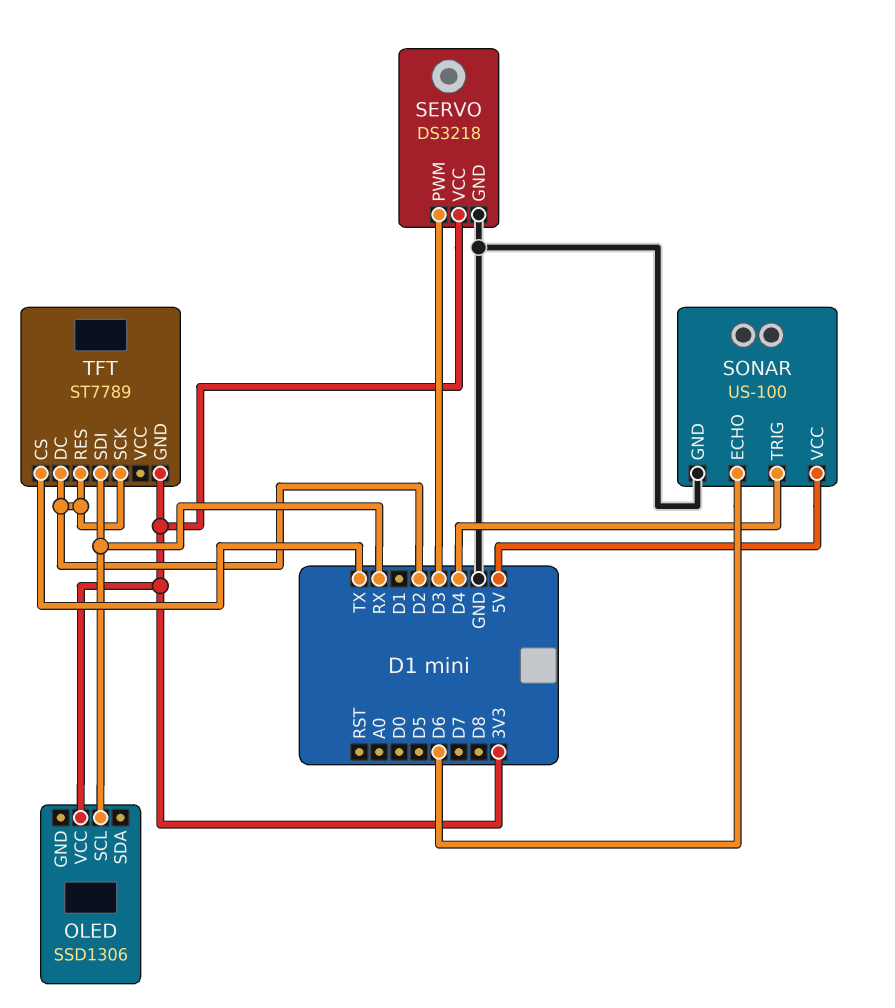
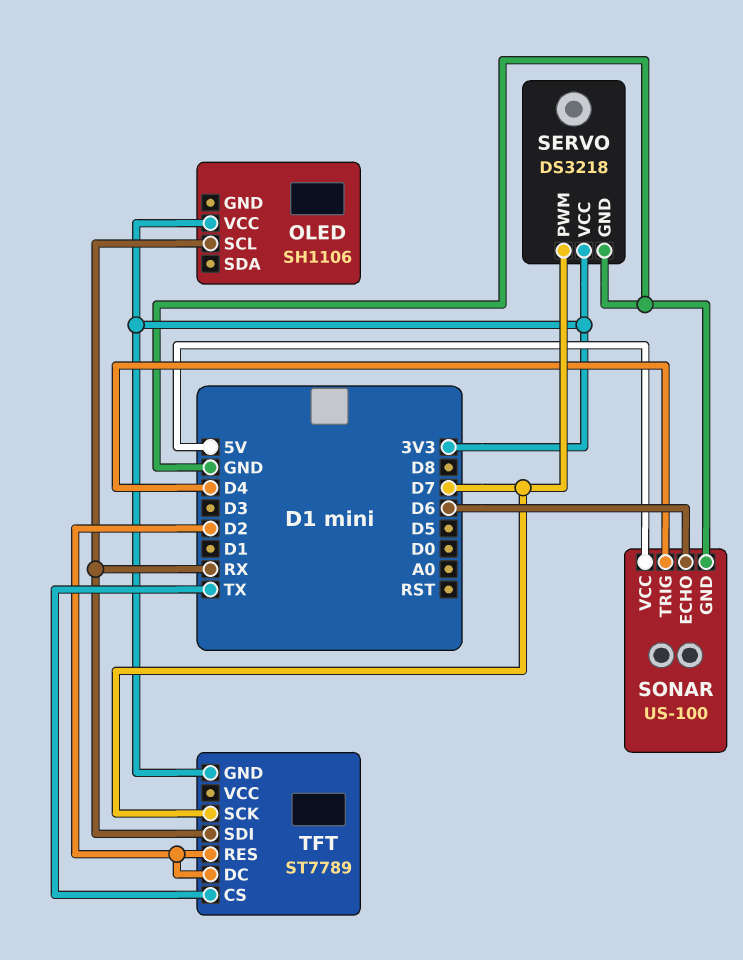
OLED: SSD1306 -> SH1106
SERVO pin PWM: D3 -> D7
TFT pin SCK: D2 -> D7

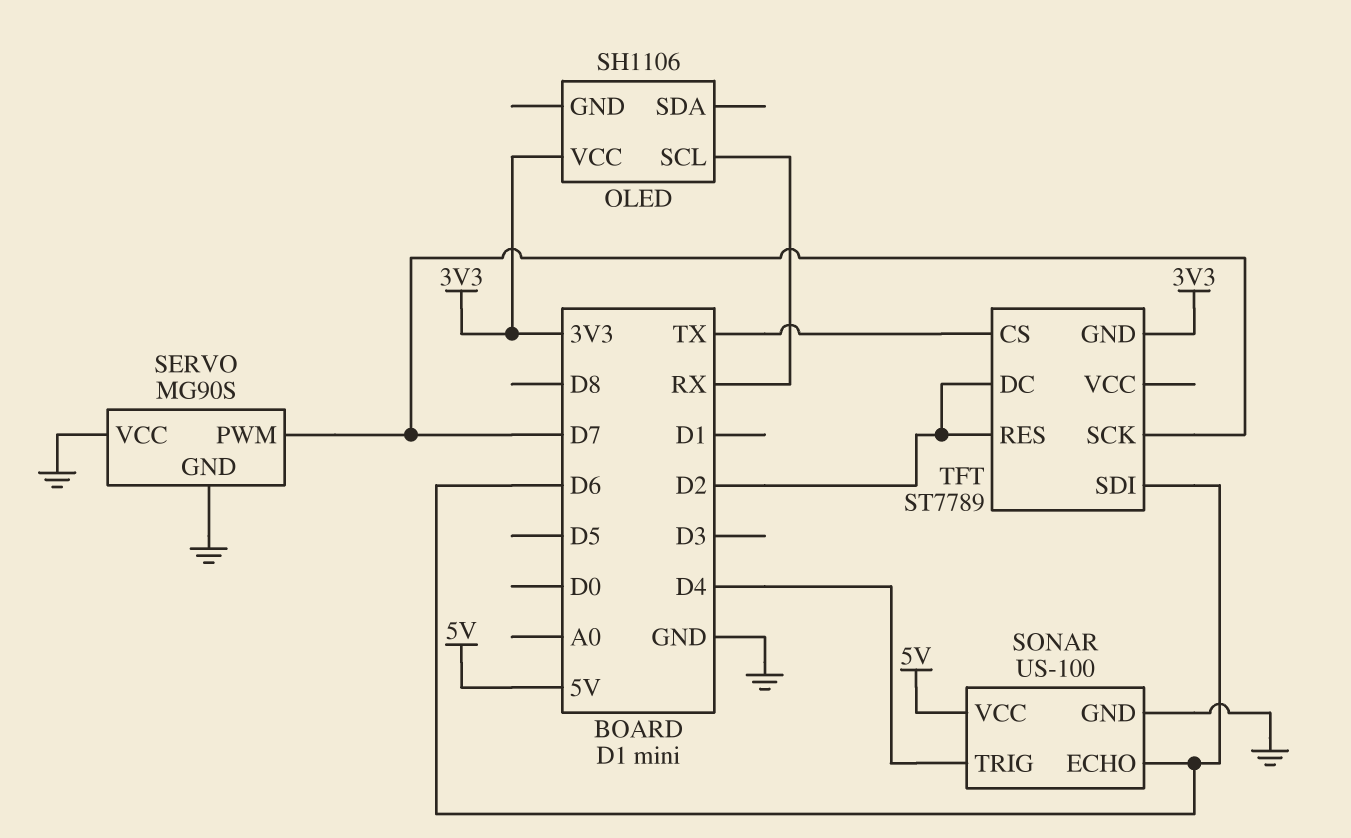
SERVO: DS3218 -> MG90S
SERVO pin VCC: 3V3 -> GND
TFT pin SDI: RX -> D6

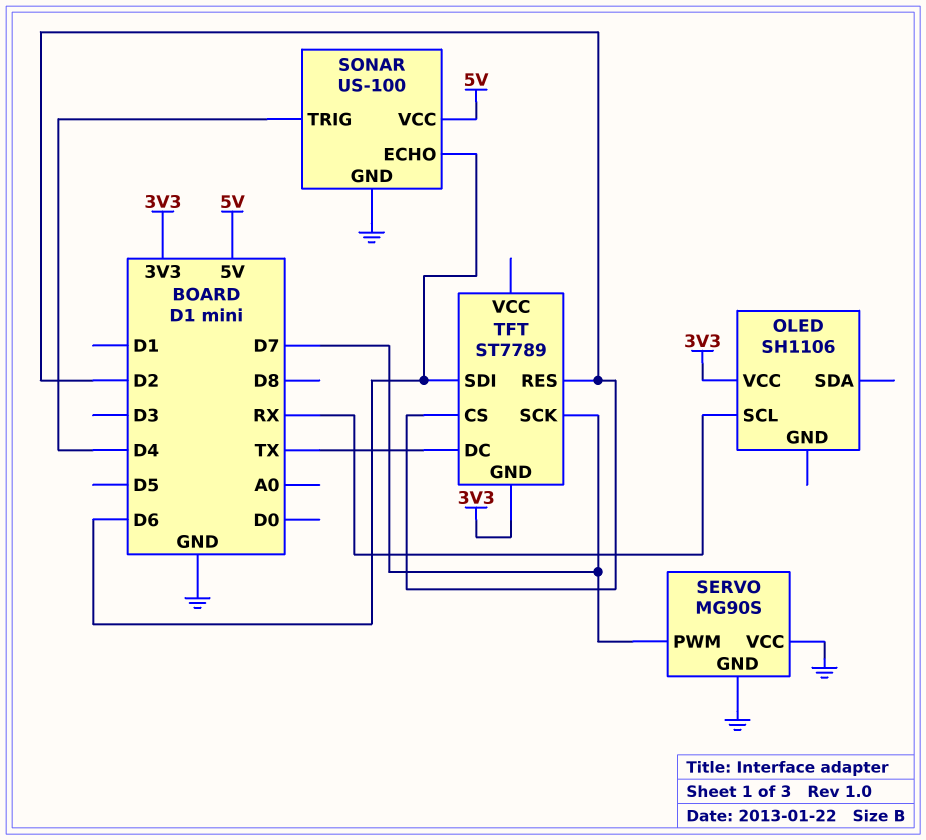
TFT pin CS: TX -> D2
TFT pin DC: D2 -> TX

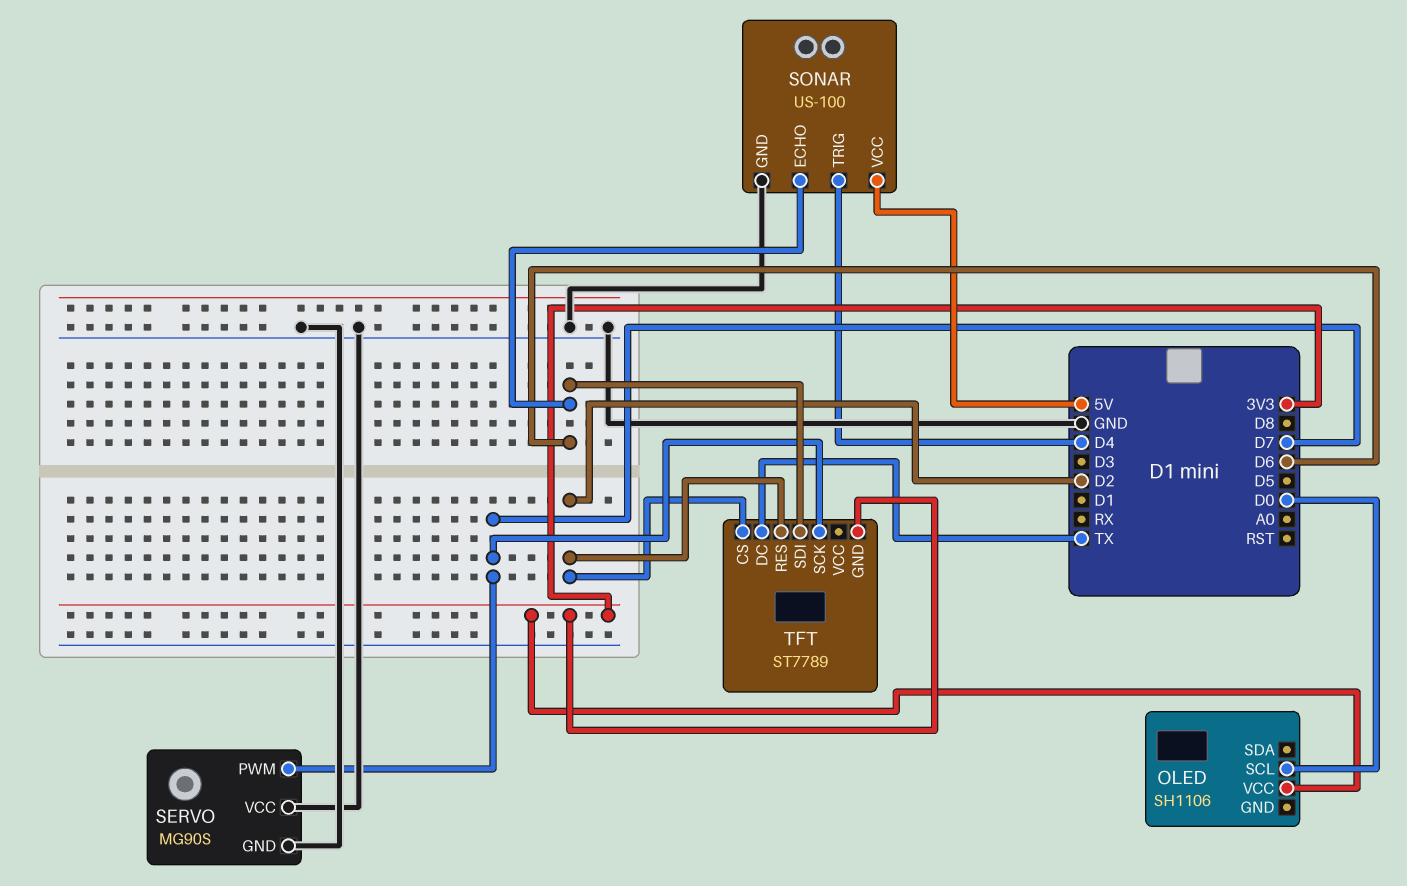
OLED pin SCL: RX -> D0

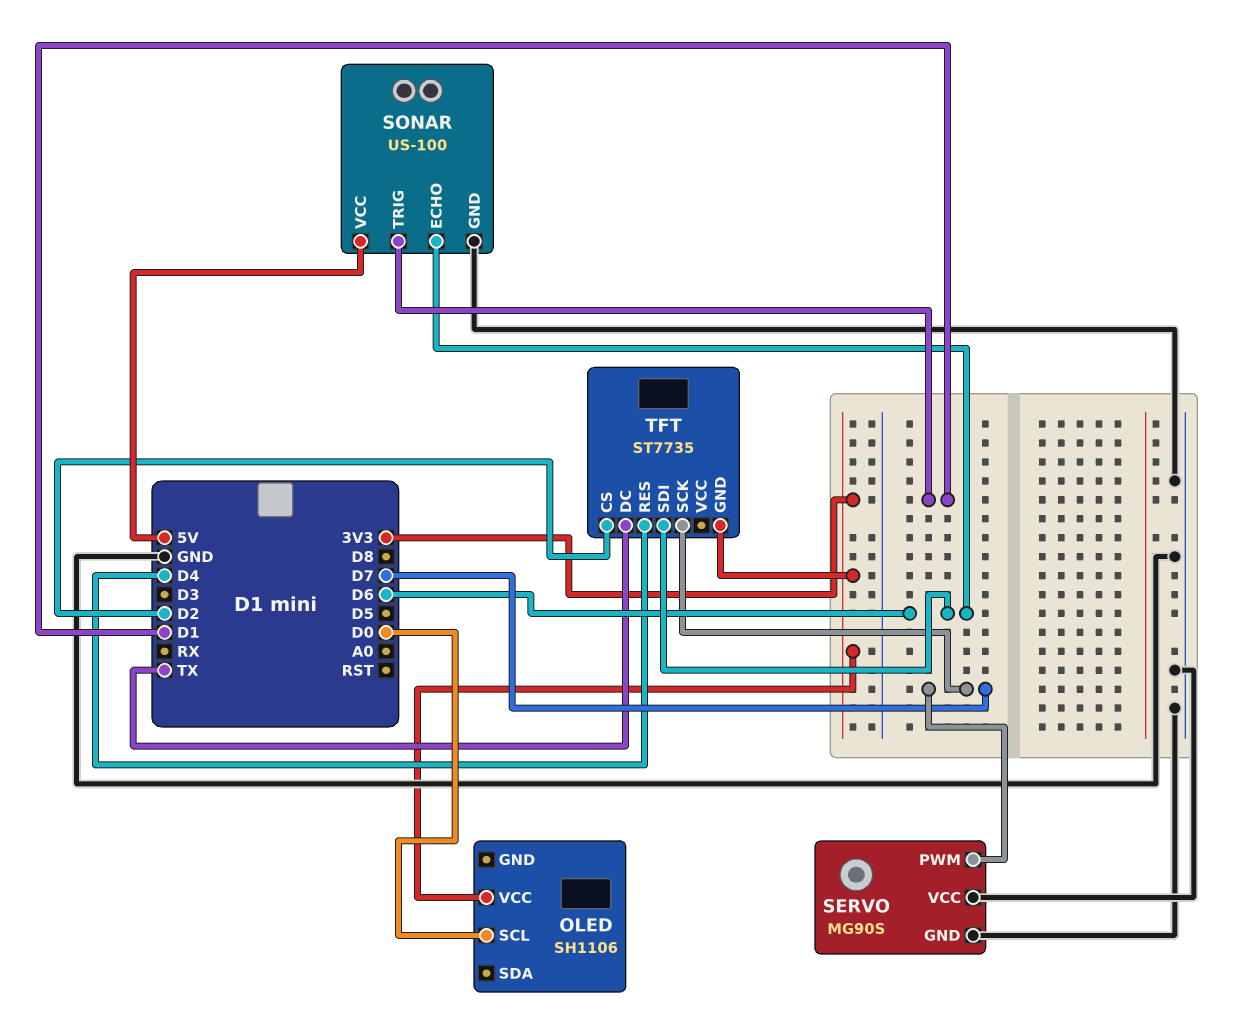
SONAR pin TRIG: D4 -> D1
TFT: ST7789 -> ST7735
TFT pin RES: D2 -> D4

